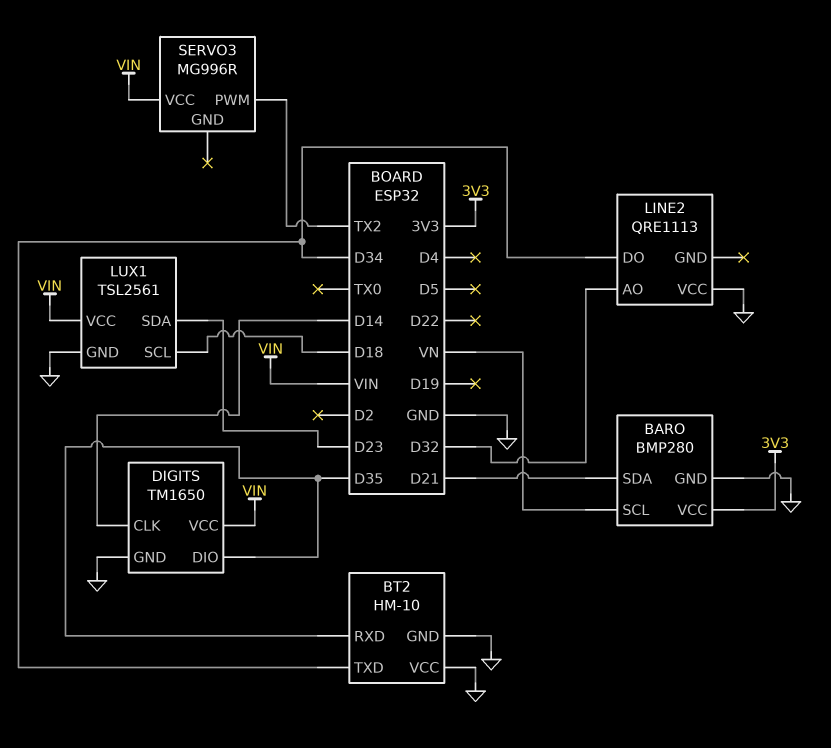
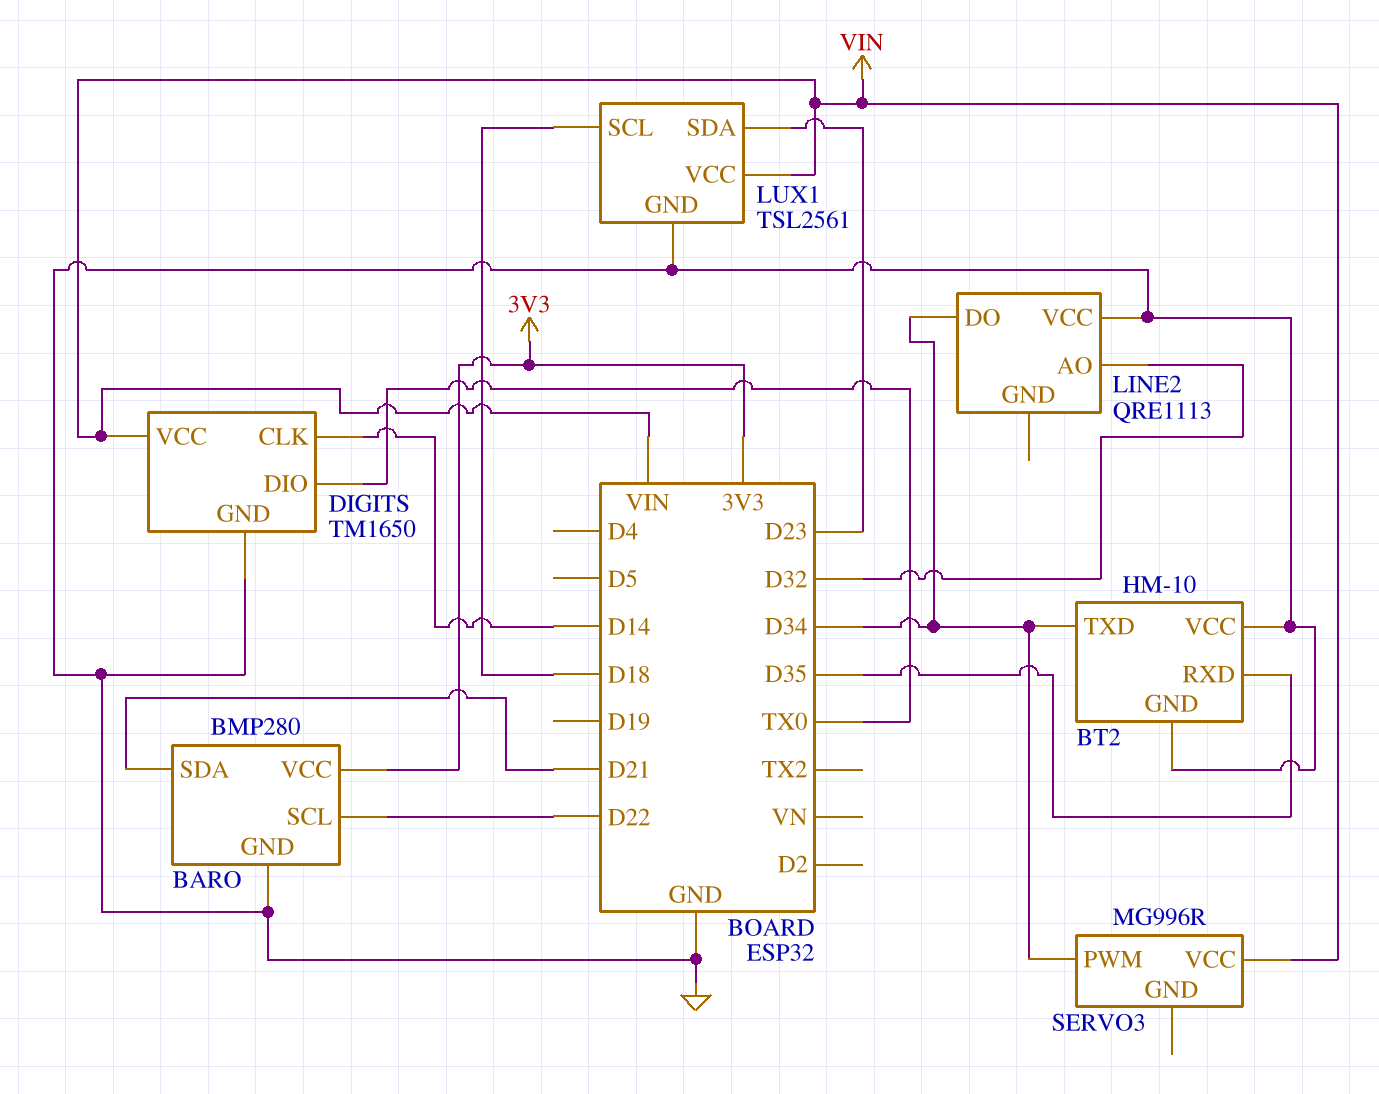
BARO pin SCL: VN -> D22
DIGITS pin DIO: D35 -> TX0
SERVO3 pin PWM: TX2 -> D34

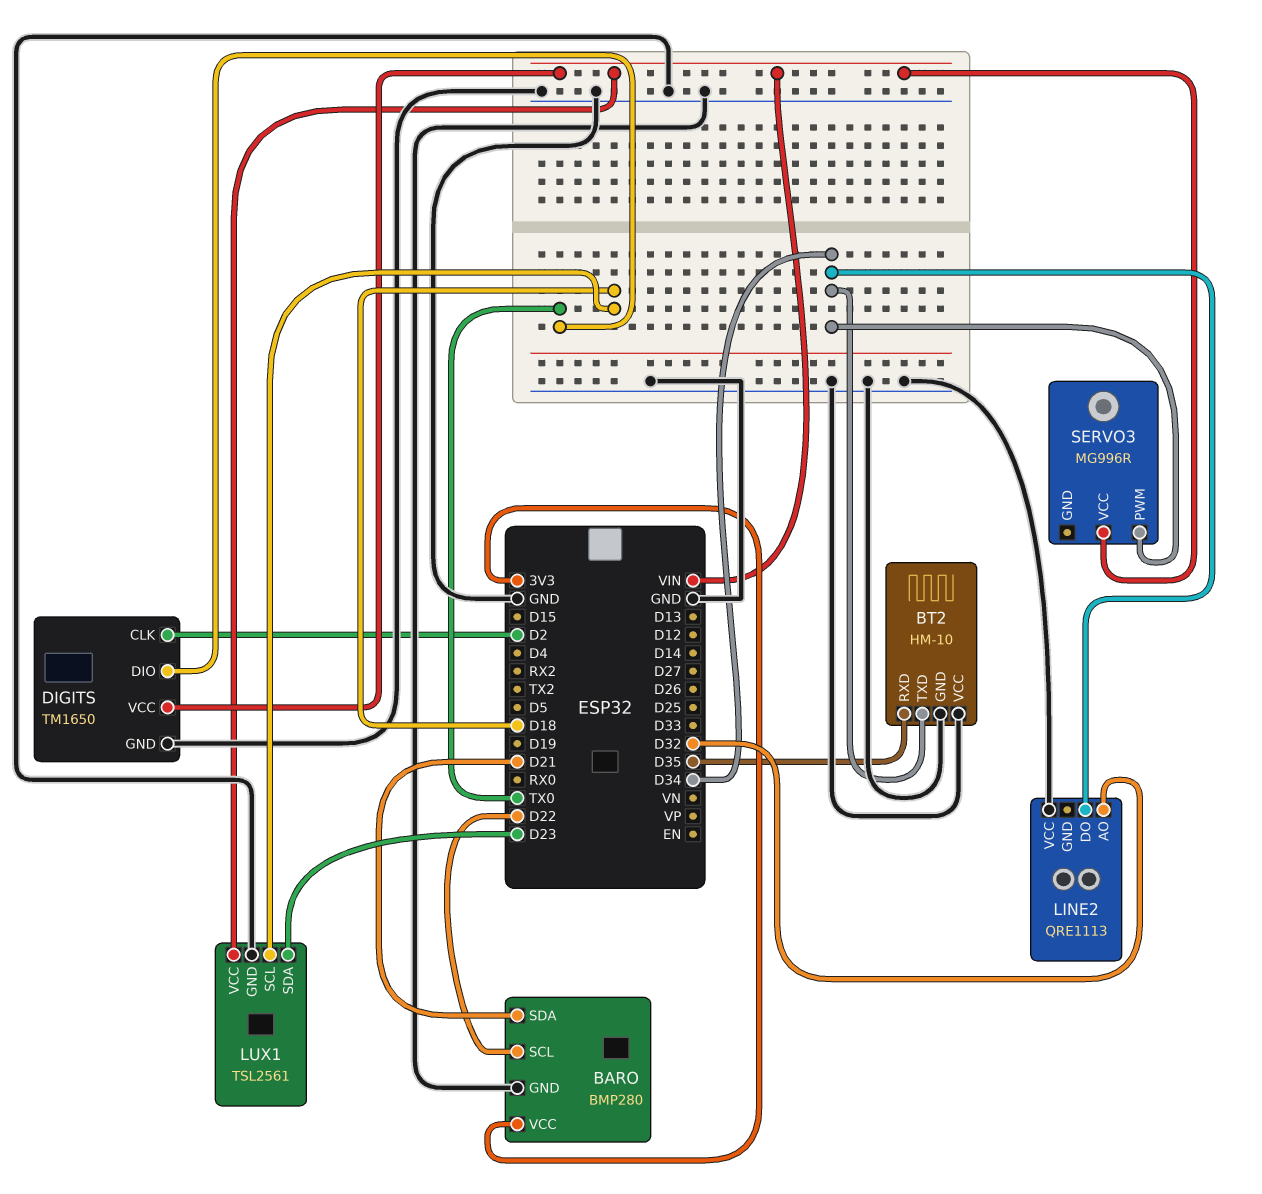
DIGITS pin CLK: D14 -> D2

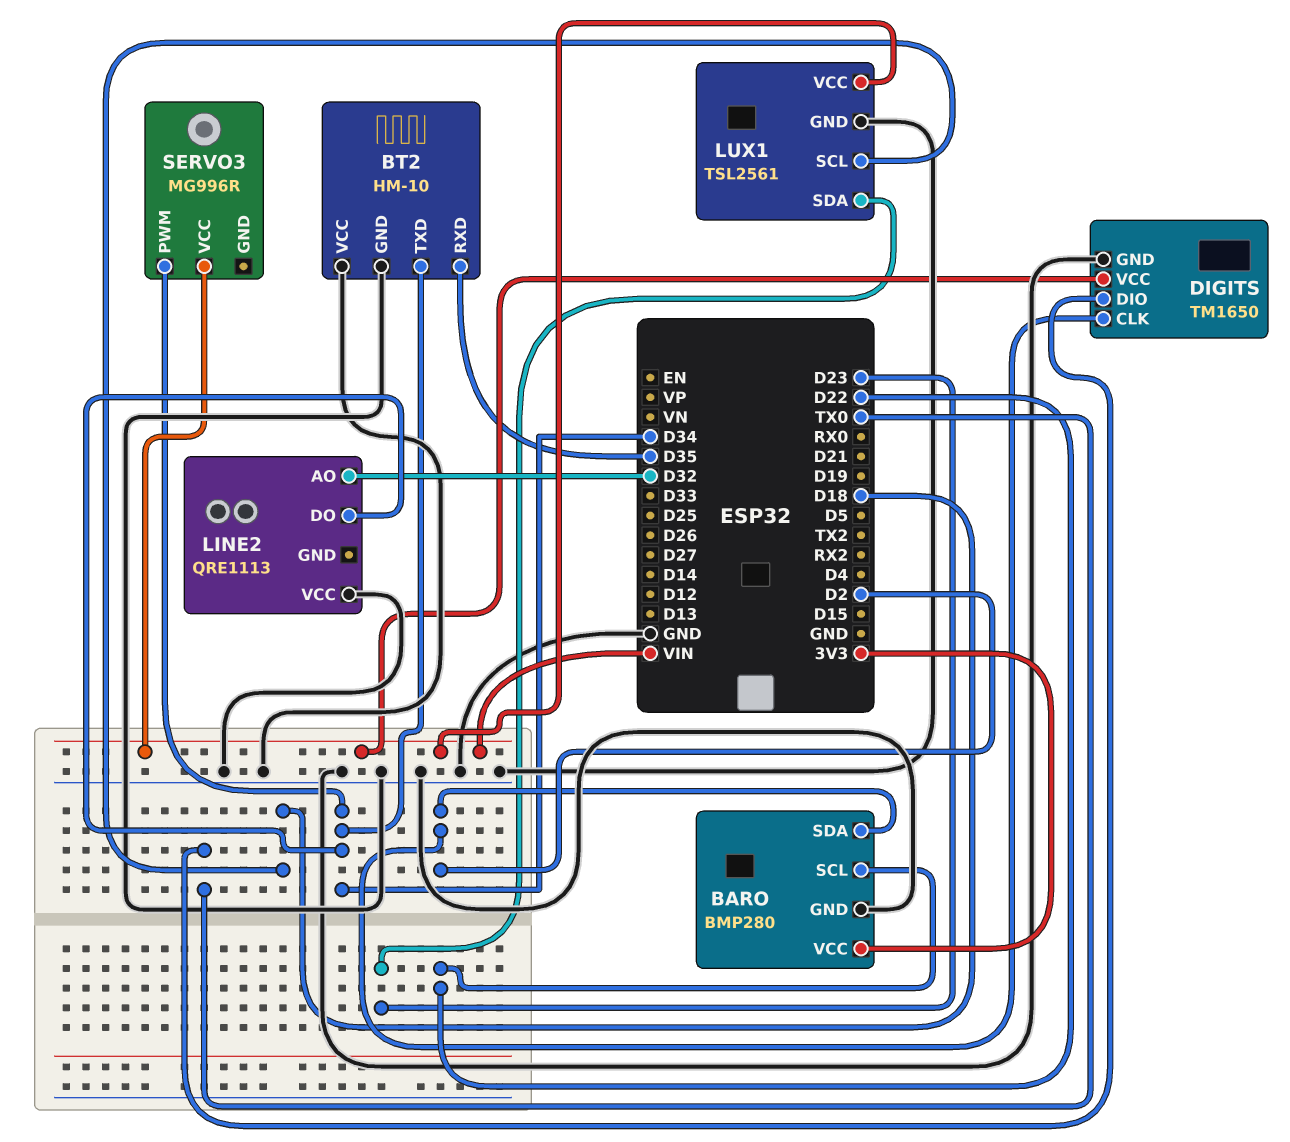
BARO pin SDA: D21 -> D2

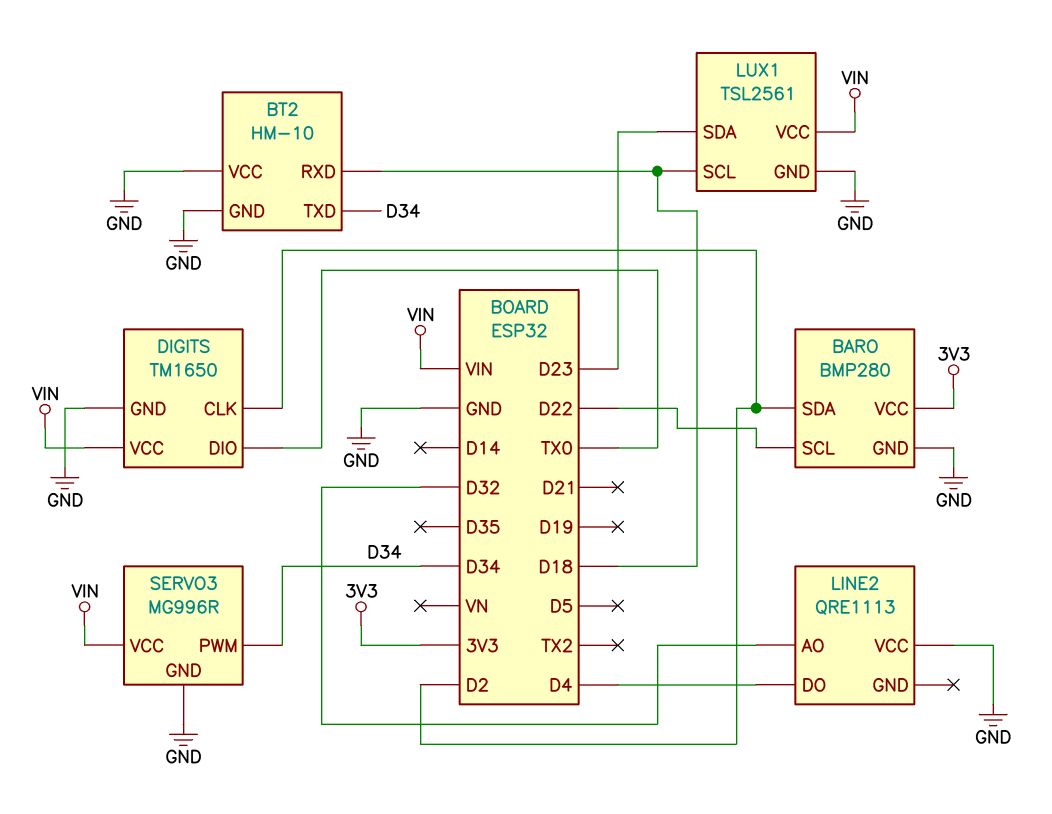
BT2 pin RXD: D35 -> D18
LINE2 pin DO: D34 -> D4
SERVO3 pin GND: none -> GND

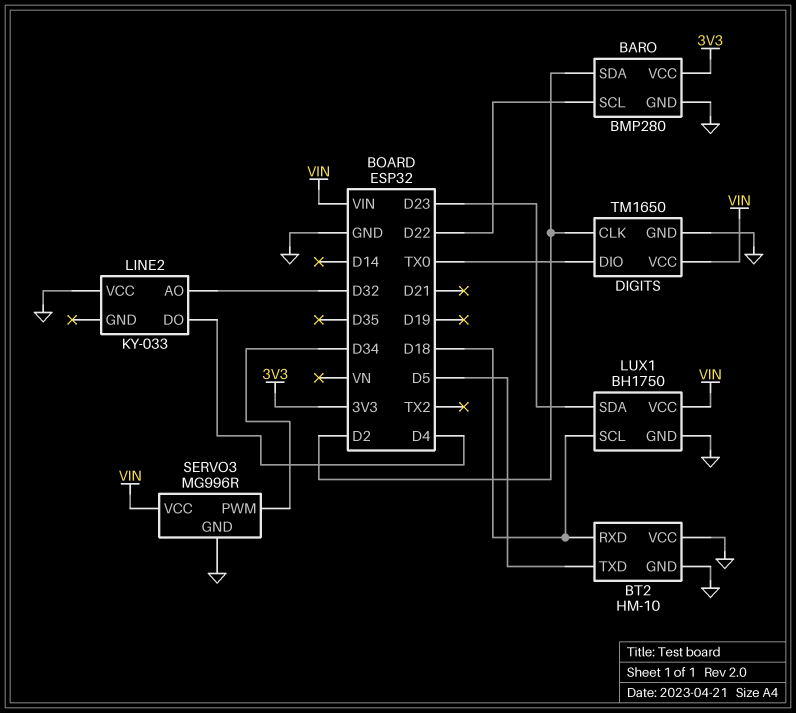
BT2 pin TXD: D34 -> D5
LINE2: QRE1113 -> KY-033
LUX1: TSL2561 -> BH1750

